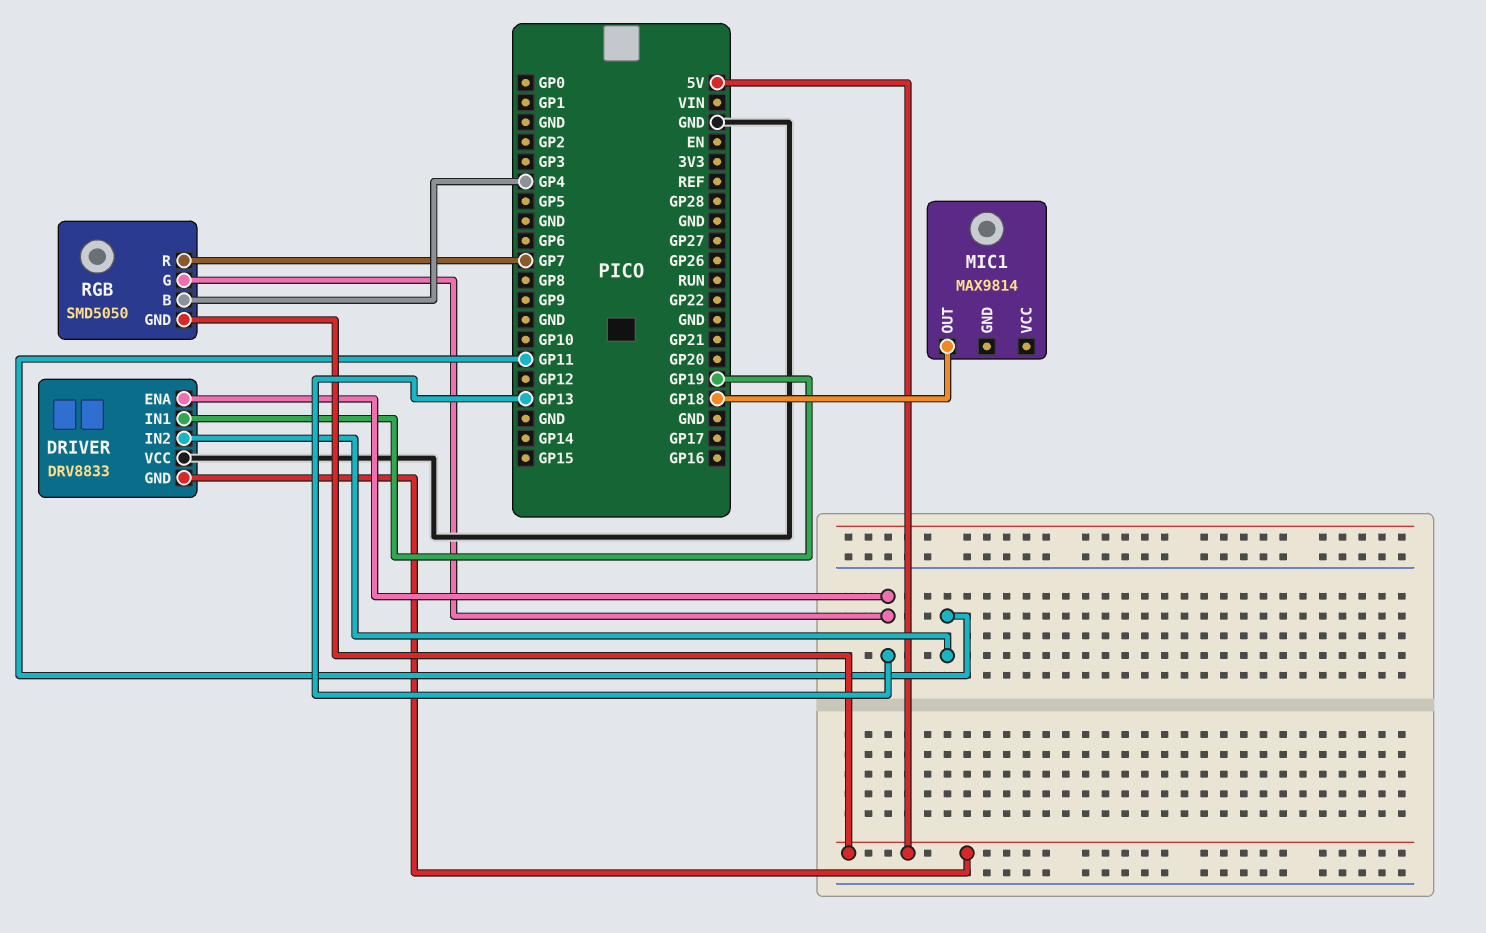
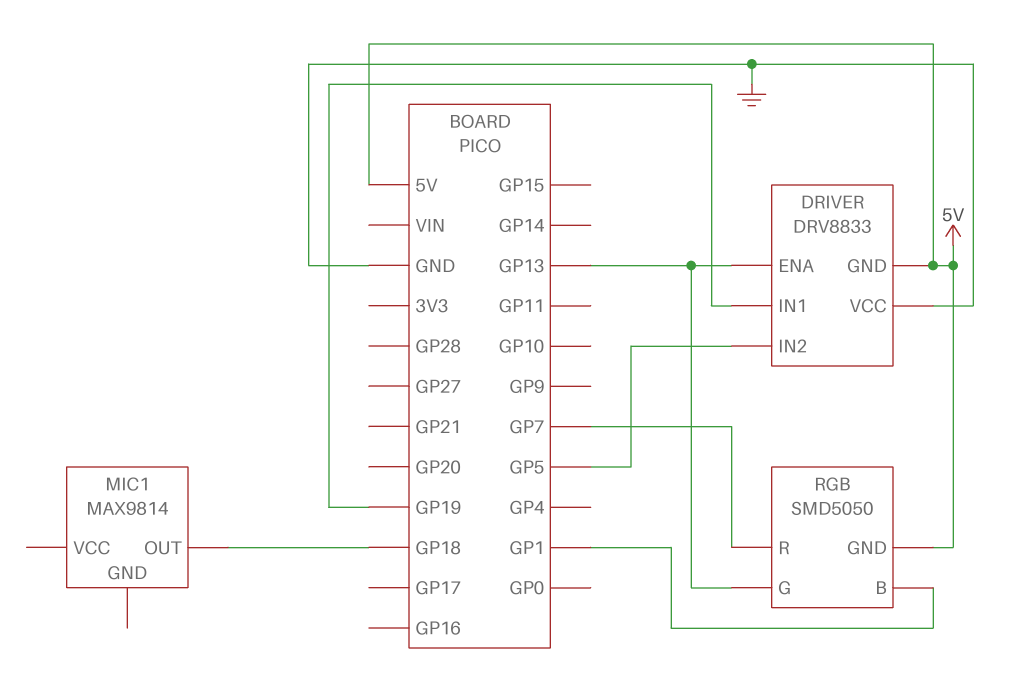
DRIVER pin IN2: GP11 -> GP5
RGB pin B: GP4 -> GP1

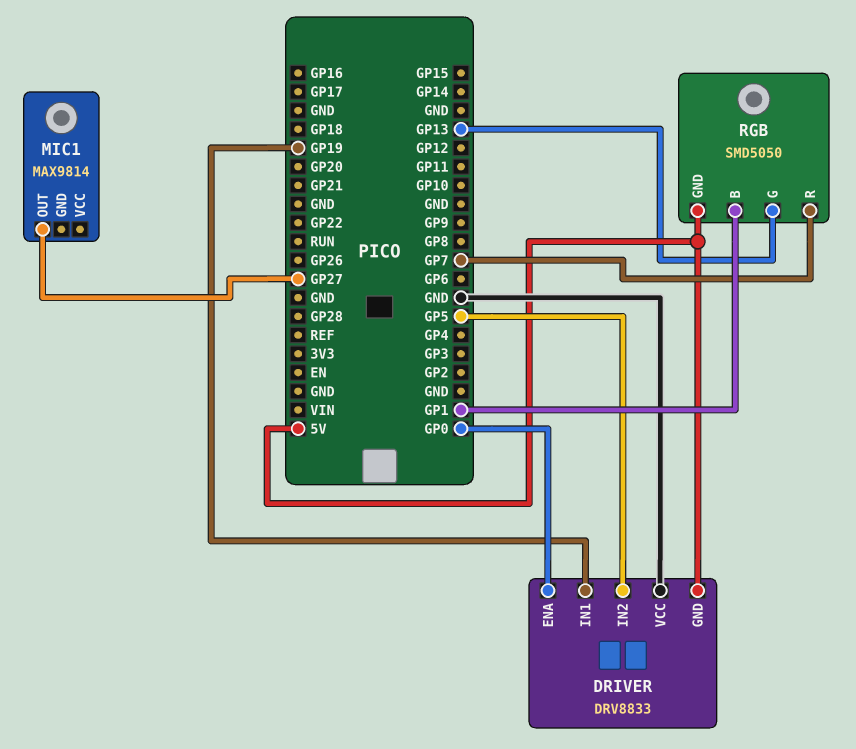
DRIVER pin ENA: GP13 -> GP0
MIC1 pin OUT: GP18 -> GP27

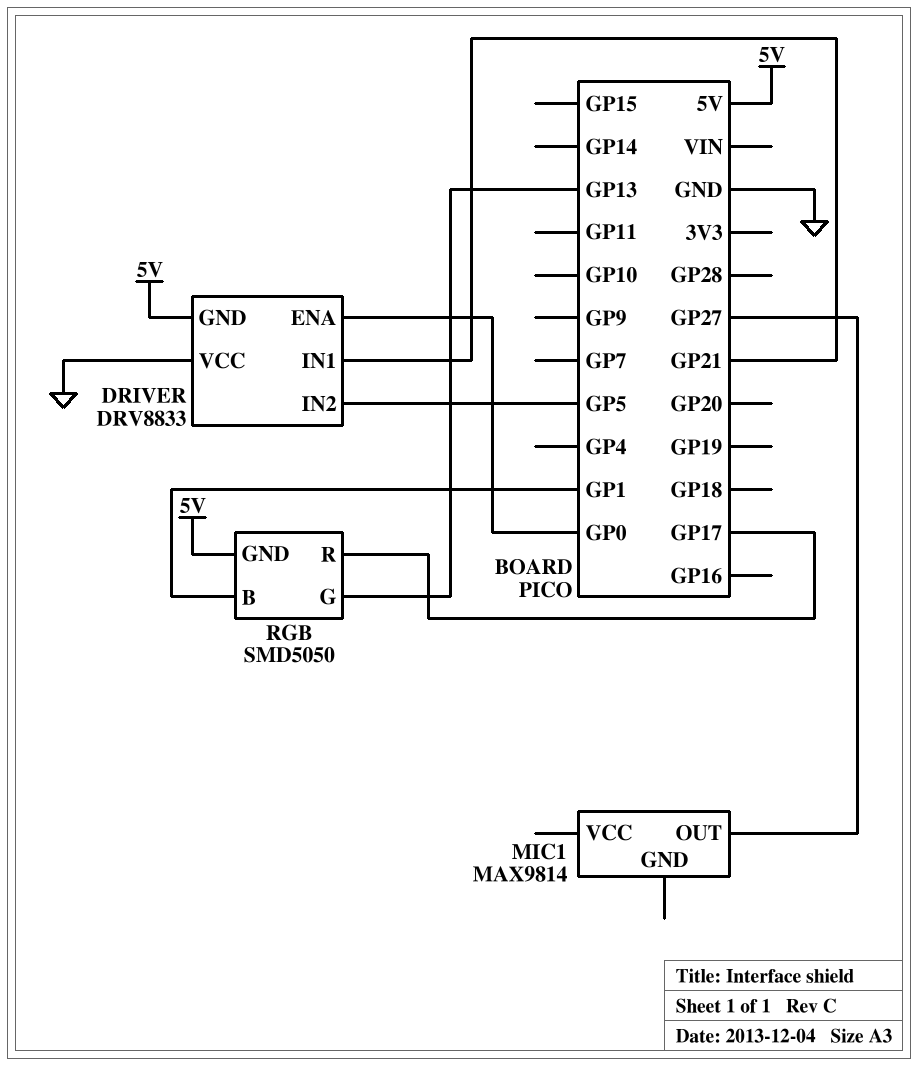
DRIVER pin IN1: GP19 -> GP21
RGB pin R: GP7 -> GP17

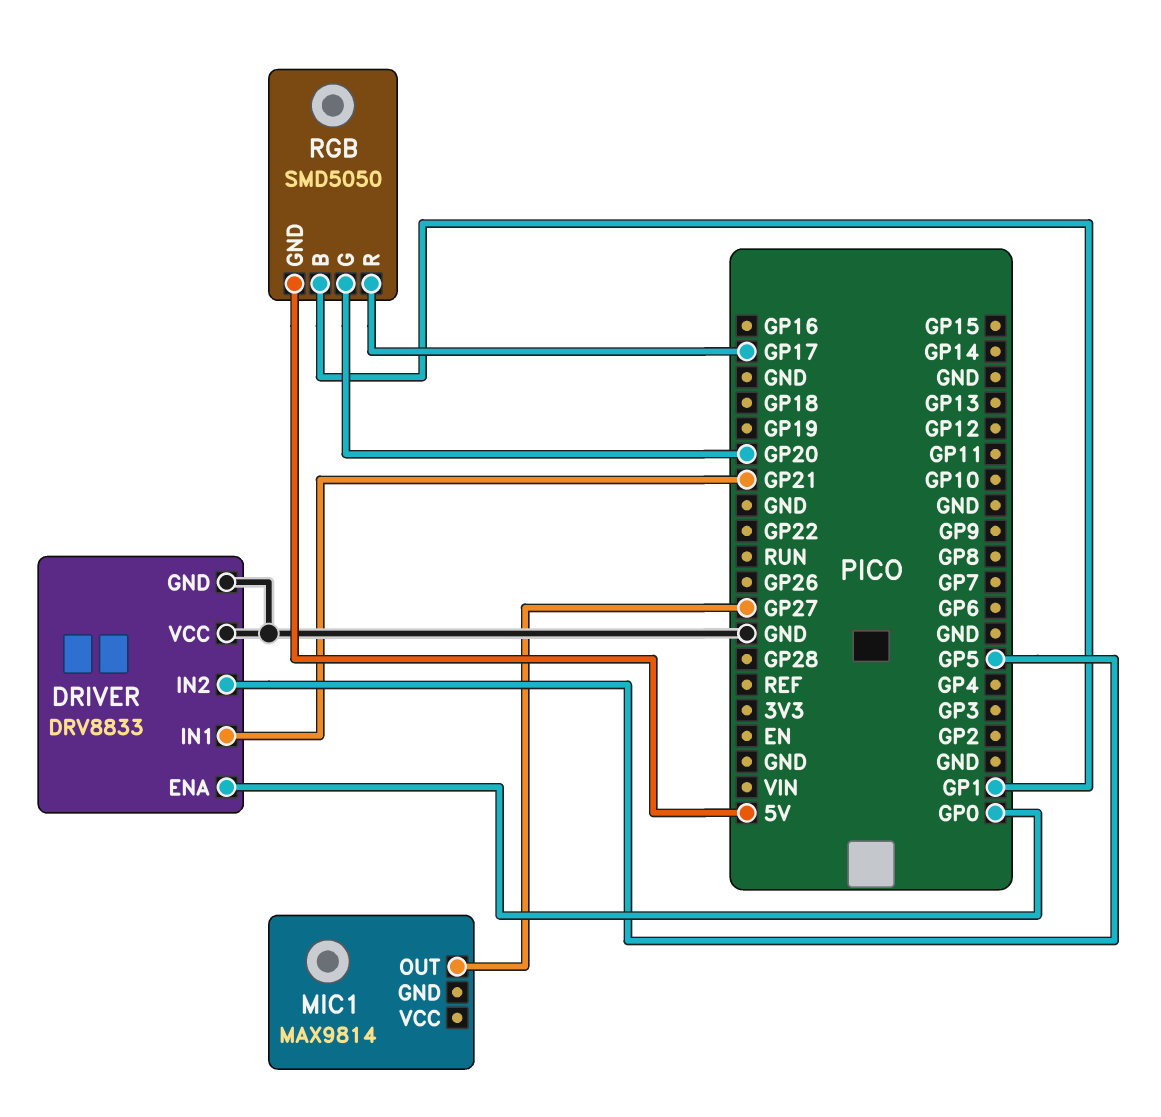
DRIVER pin GND: 5V -> GND
RGB pin G: GP13 -> GP20

